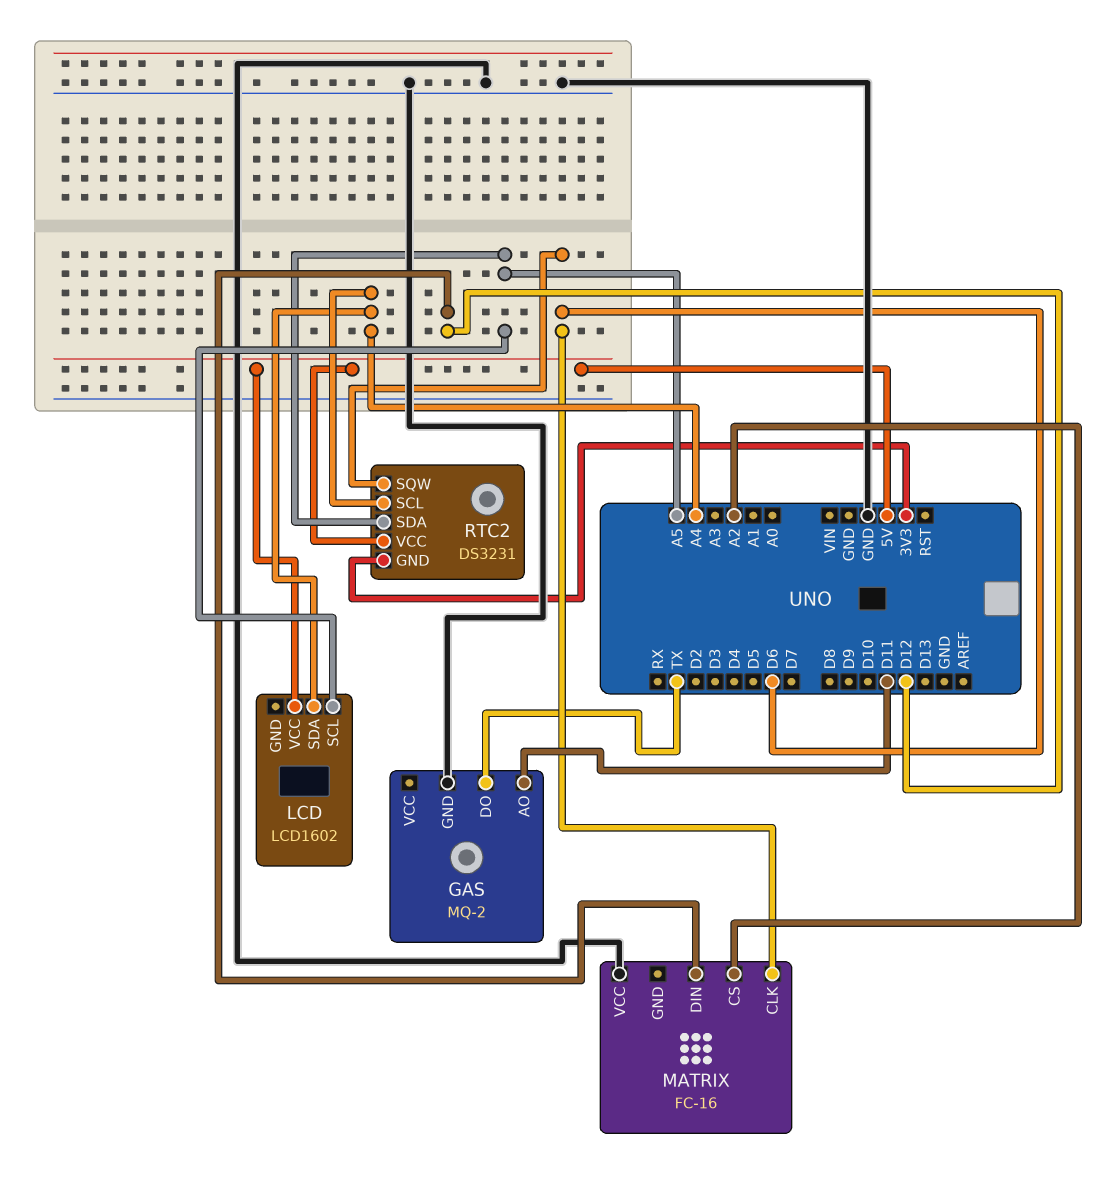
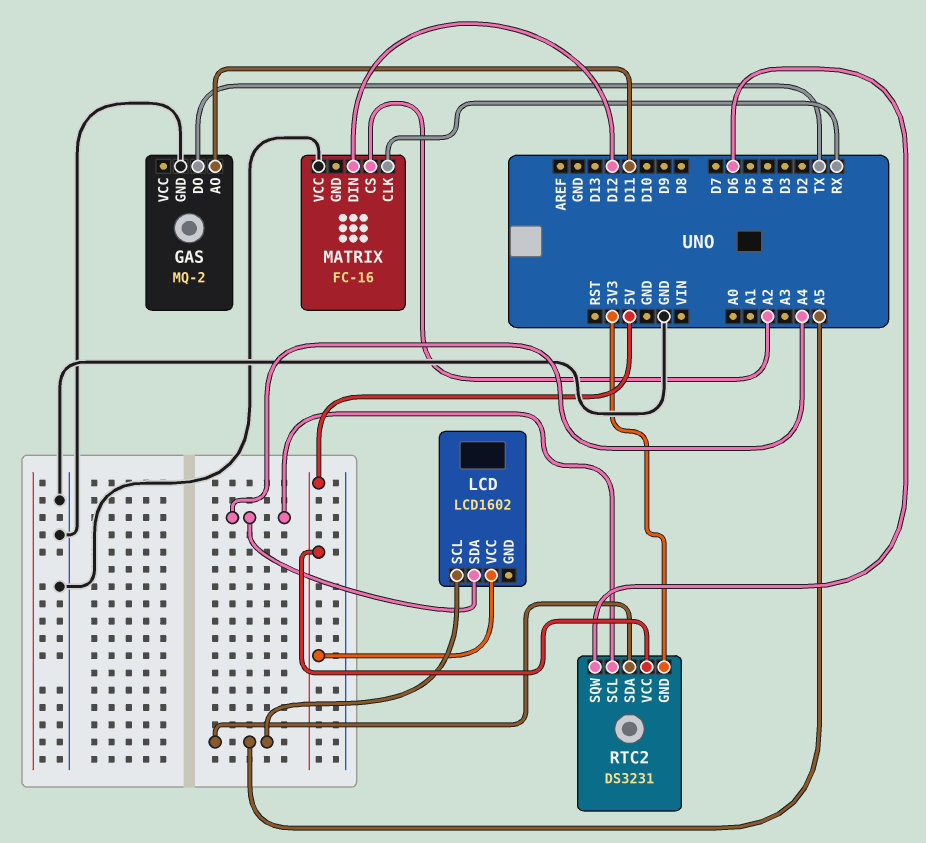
MATRIX pin CLK: D6 -> RX

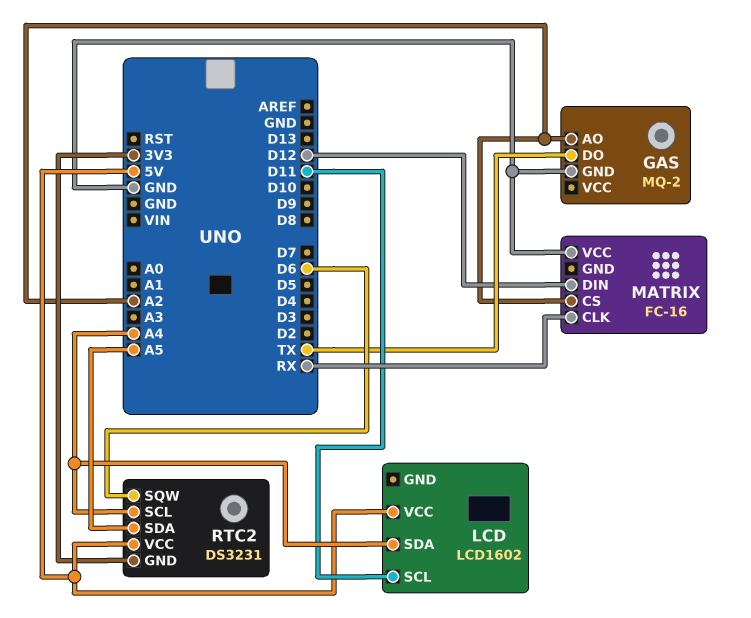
GAS pin AO: D11 -> A2
LCD pin SCL: A5 -> D11

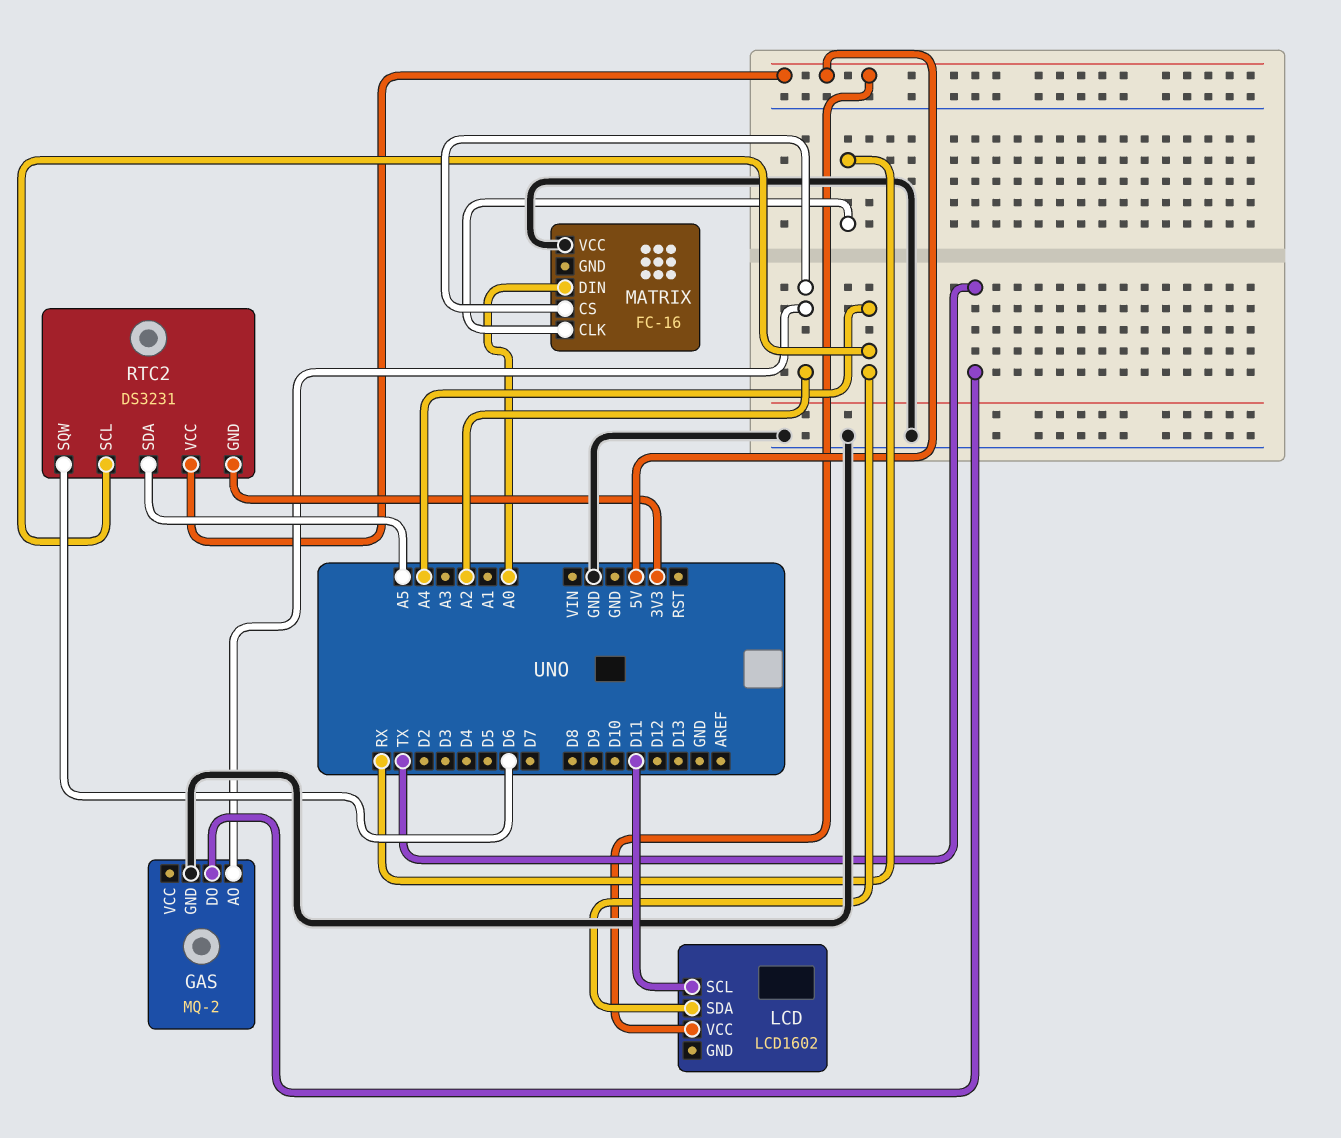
MATRIX pin DIN: D12 -> A0

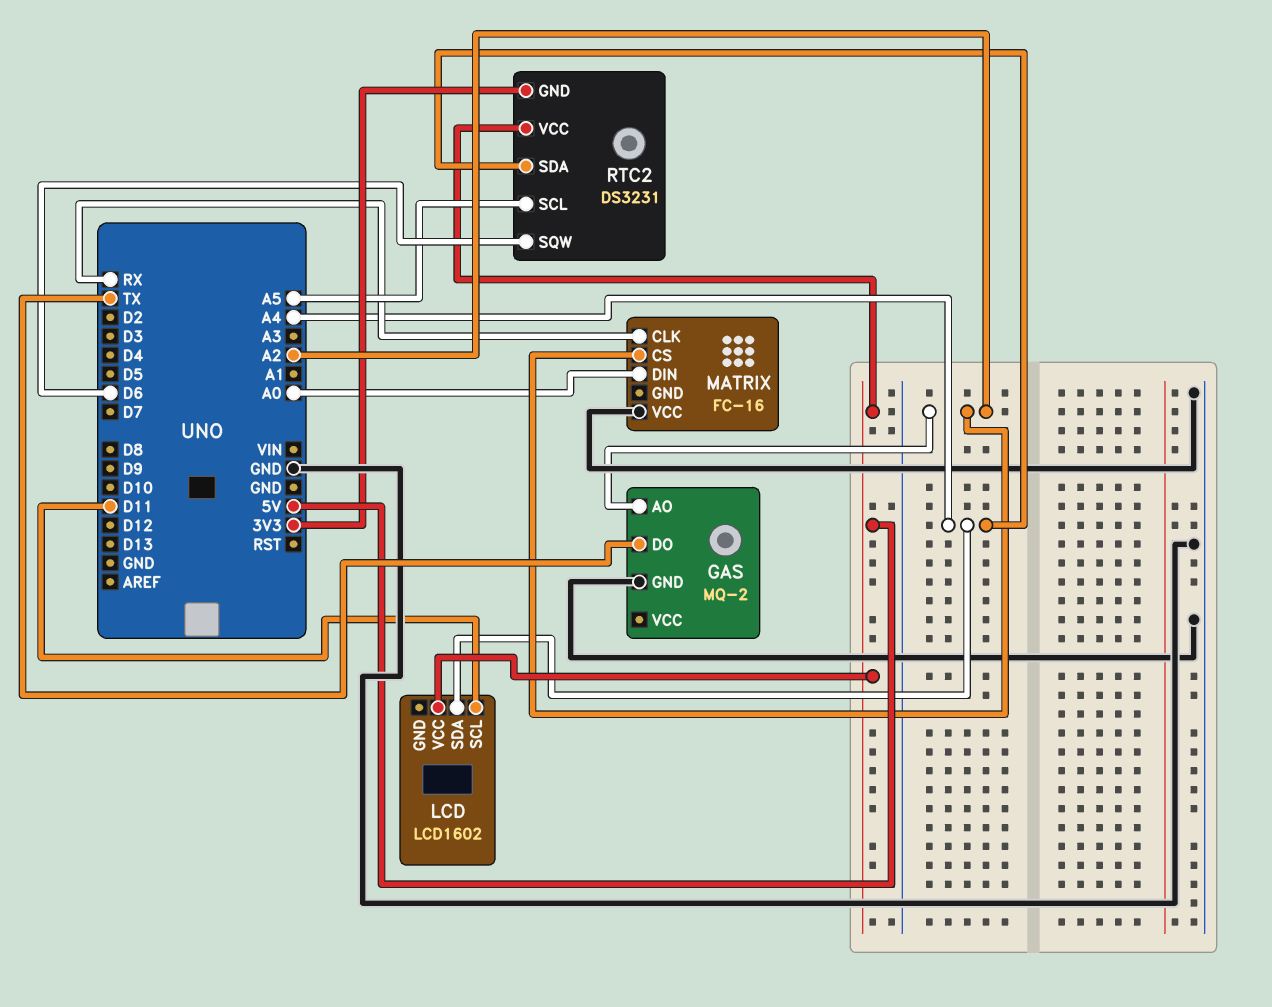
RTC2 pin SCL: A4 -> A5
RTC2 pin SDA: A5 -> A4

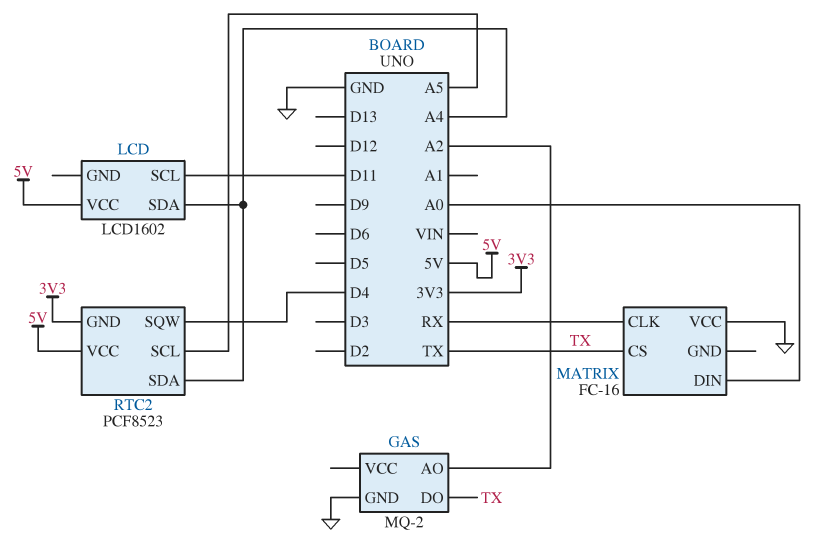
MATRIX pin CS: A2 -> TX
RTC2: DS3231 -> PCF8523
RTC2 pin SQW: D6 -> D4

